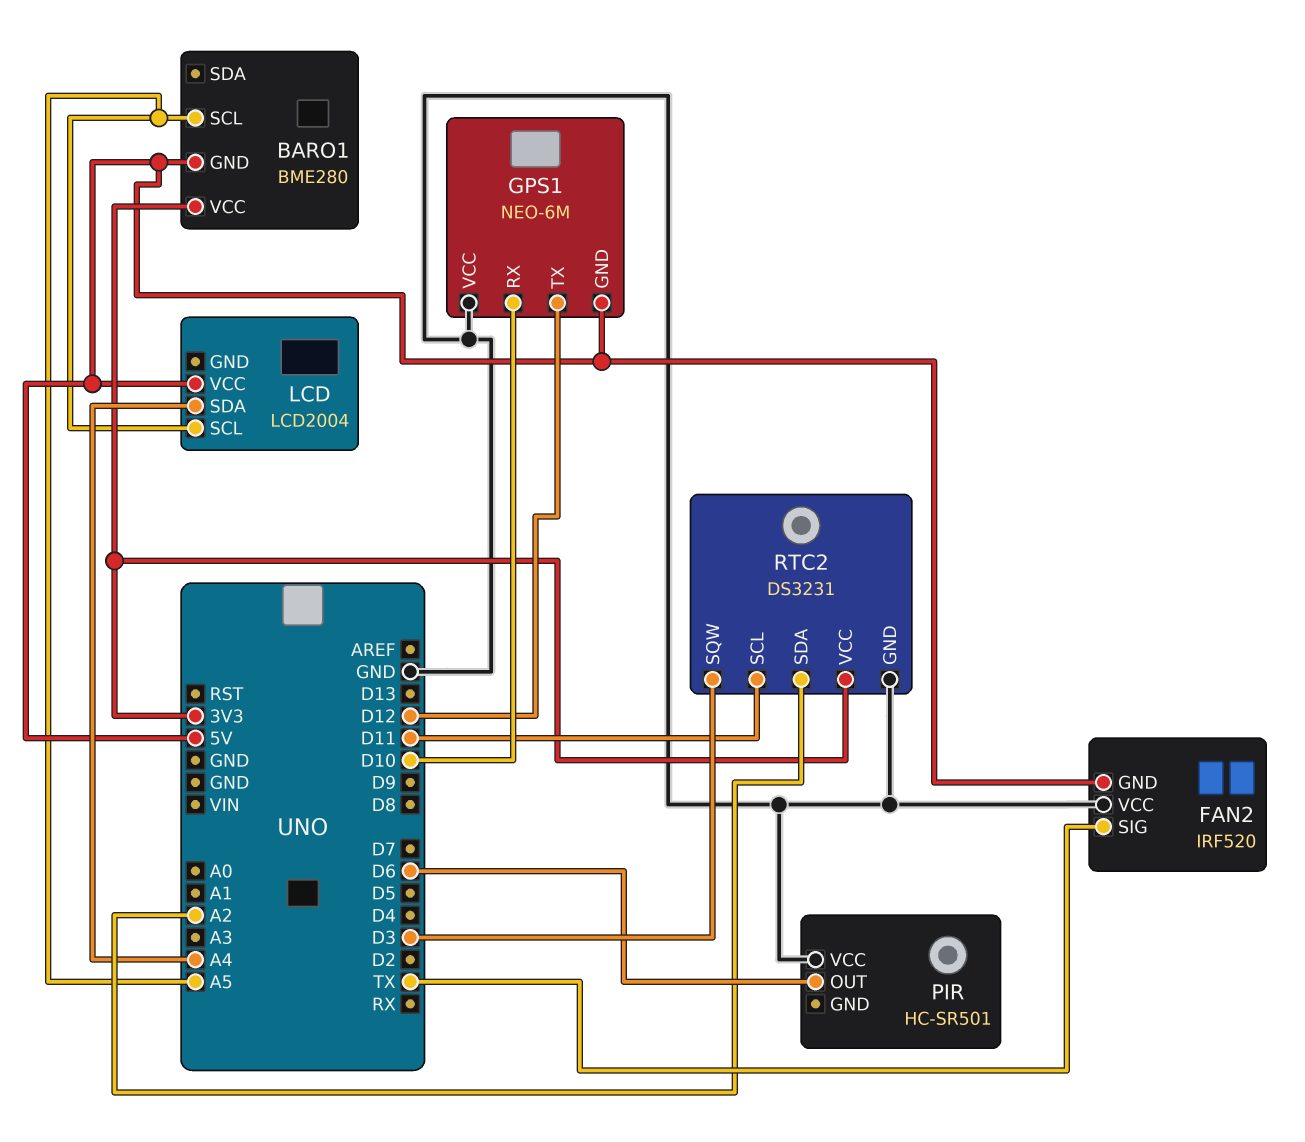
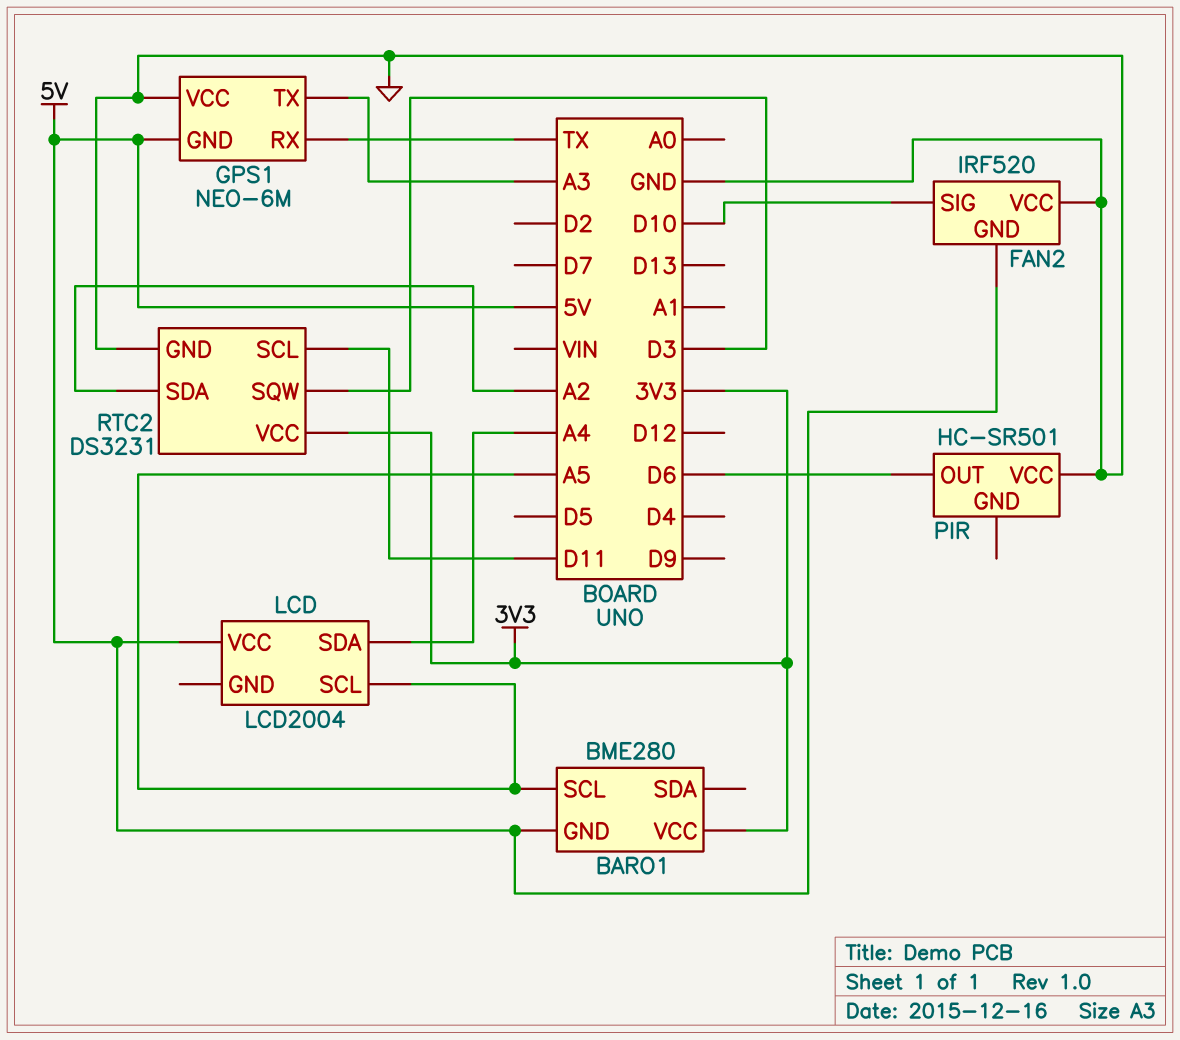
FAN2 pin SIG: TX -> D10
GPS1 pin RX: D10 -> TX
GPS1 pin TX: D12 -> A3

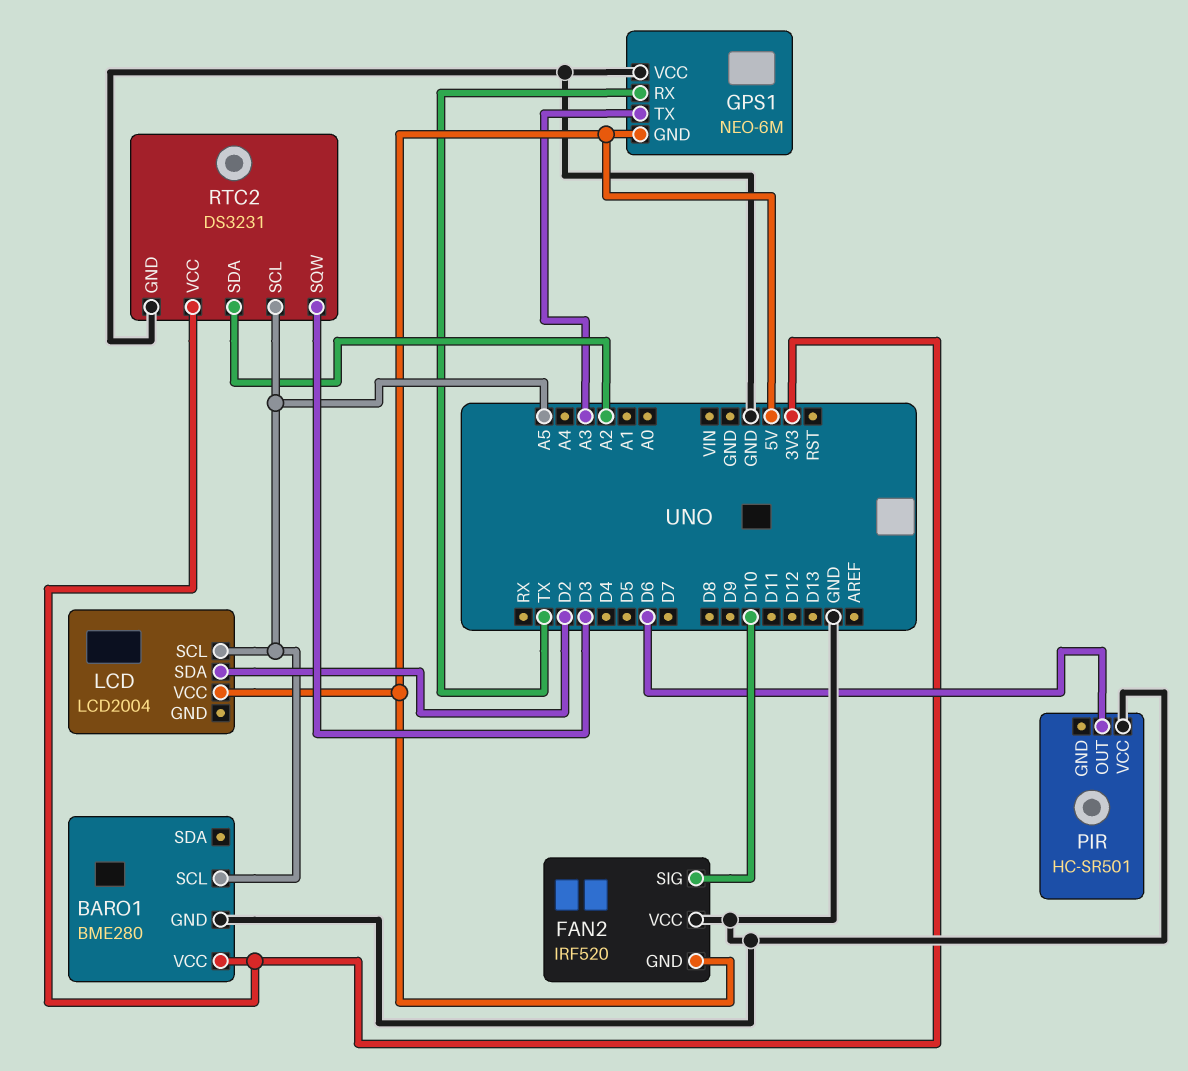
BARO1 pin GND: 5V -> GND
LCD pin SDA: A4 -> D2
RTC2 pin SCL: D11 -> A5

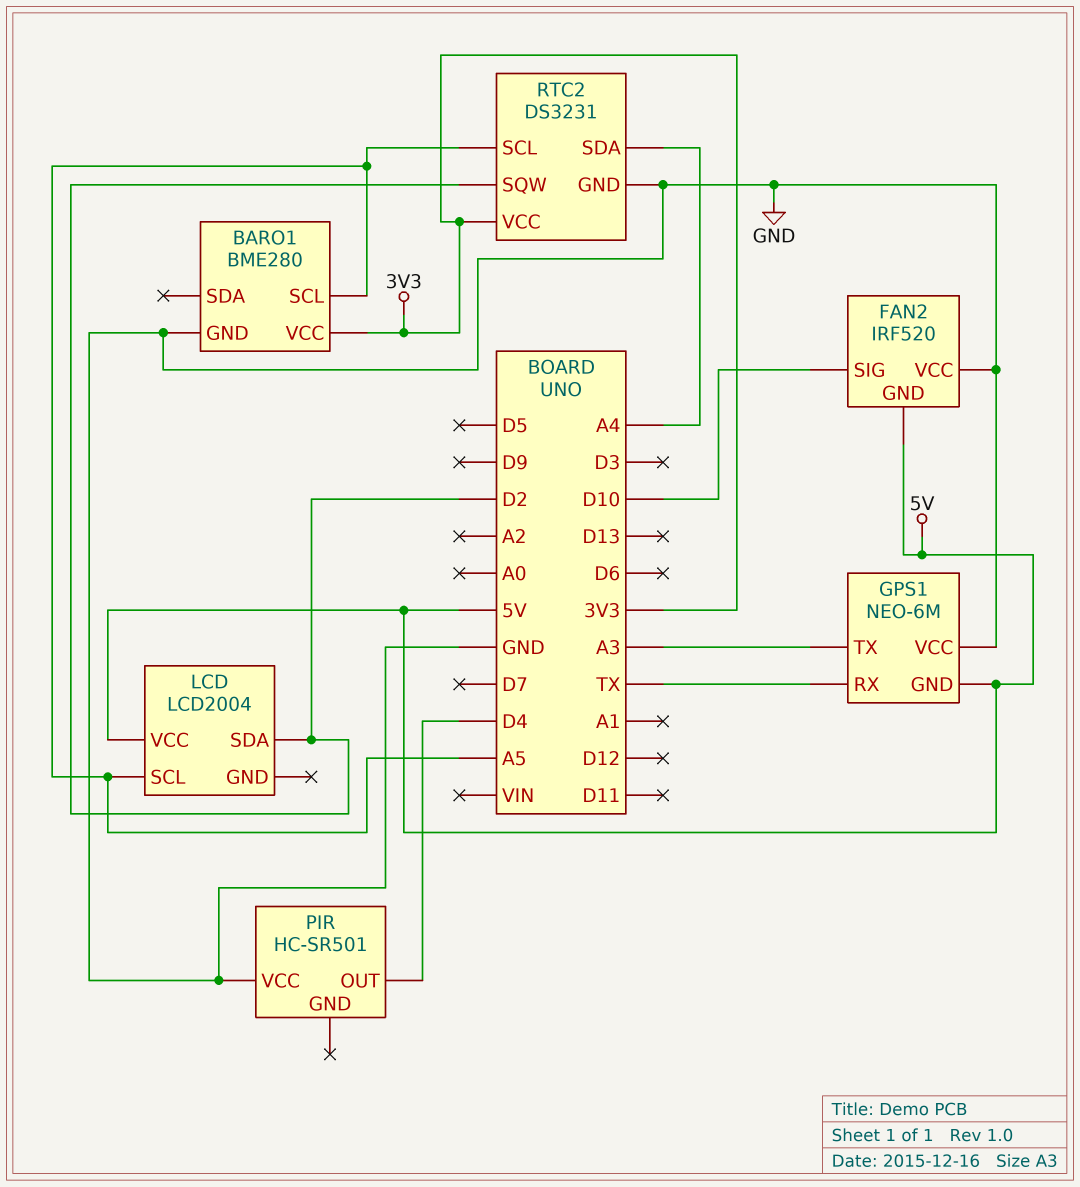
PIR pin OUT: D6 -> D4
RTC2 pin SDA: A2 -> A4
RTC2 pin SQW: D3 -> D2

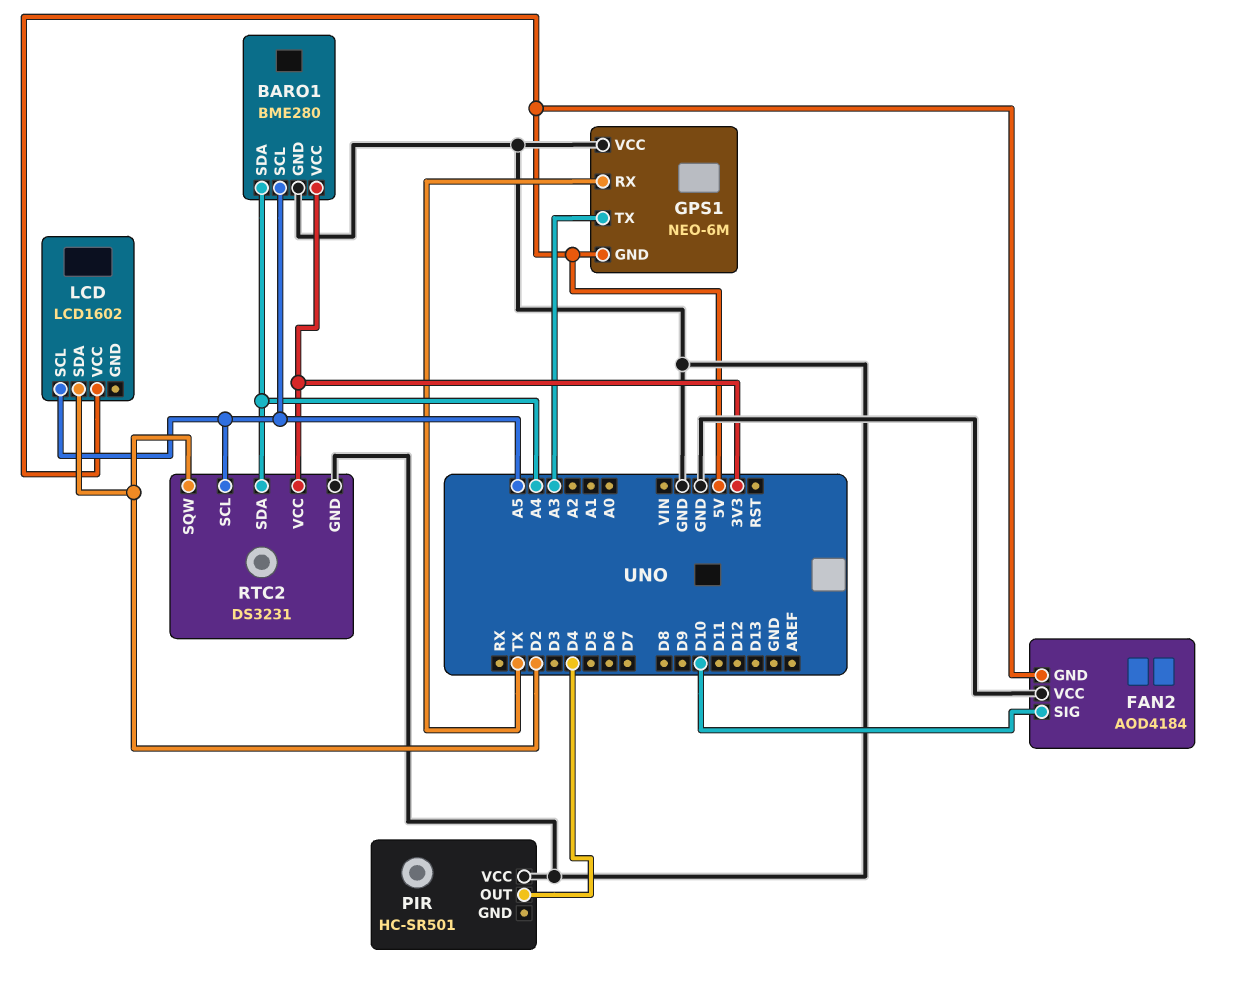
BARO1 pin SDA: none -> A4
FAN2: IRF520 -> AOD4184
LCD: LCD2004 -> LCD1602

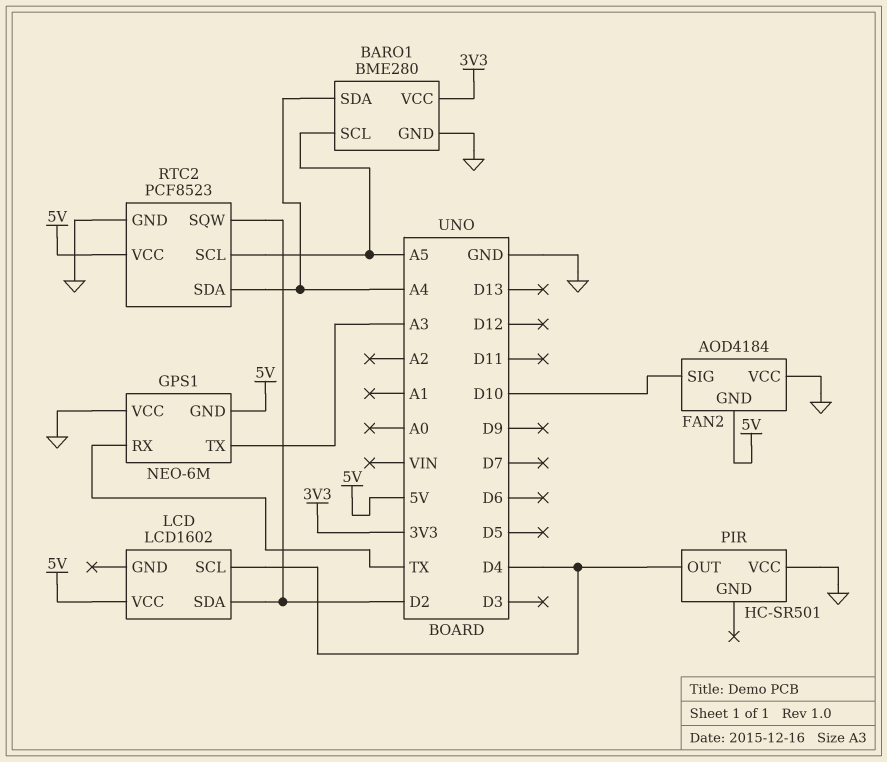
LCD pin SCL: A5 -> D4
RTC2: DS3231 -> PCF8523
RTC2 pin VCC: 3V3 -> 5V

